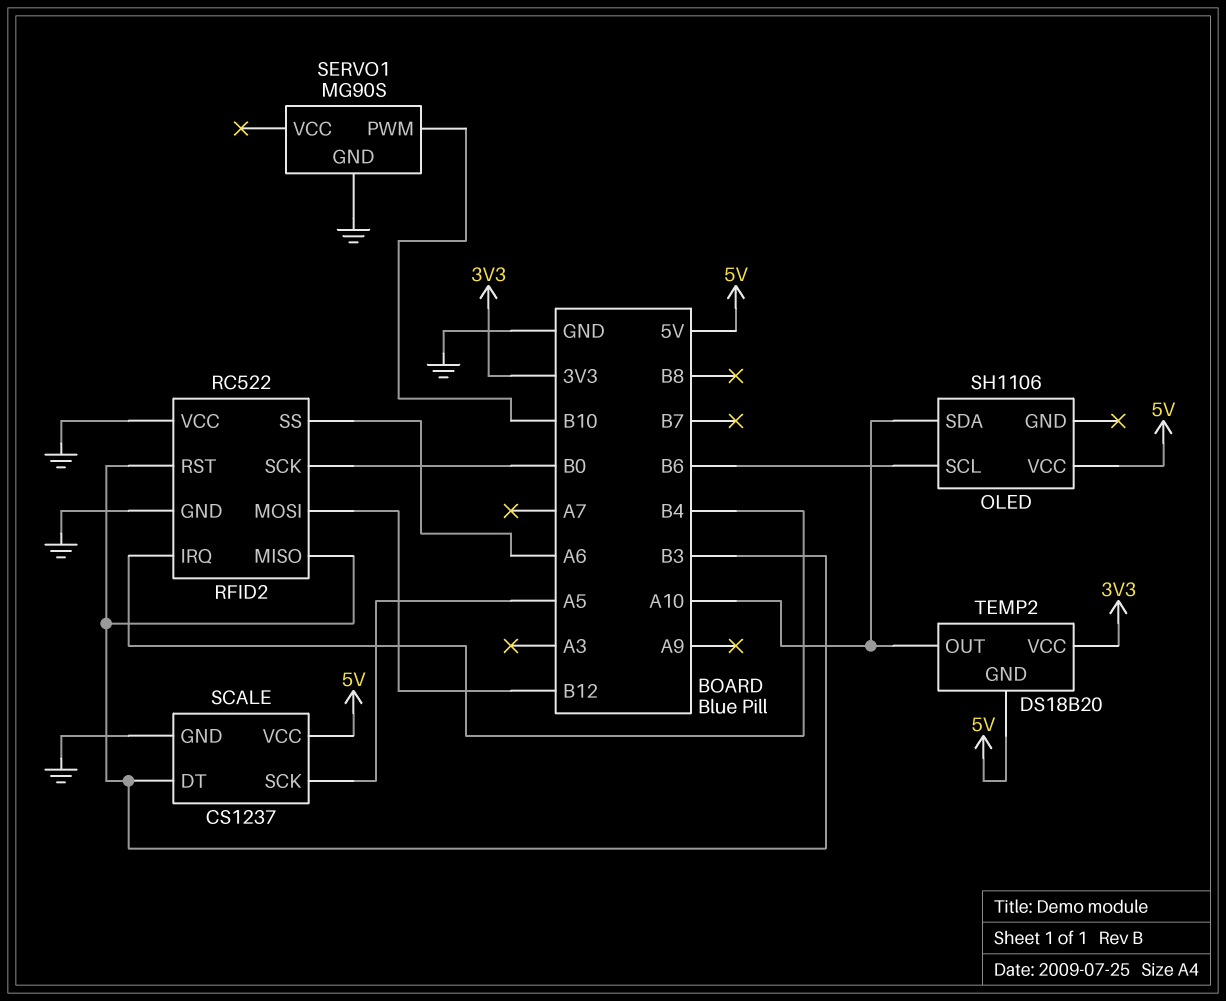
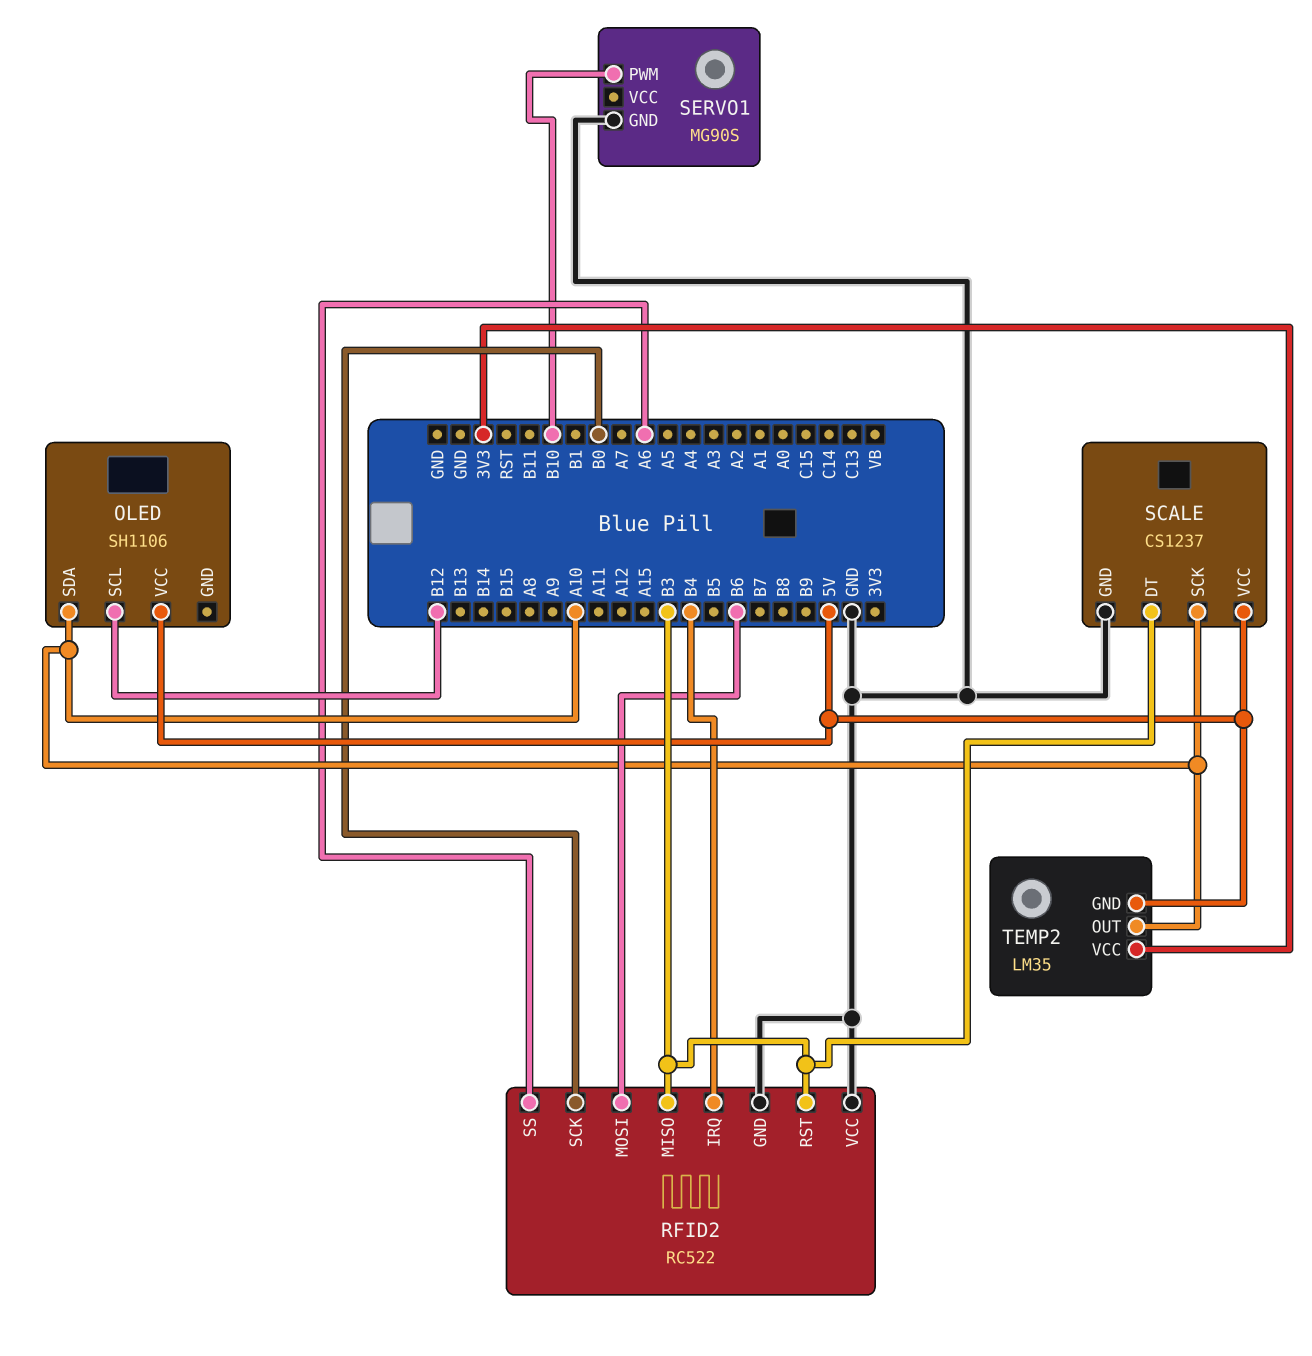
OLED pin SCL: B6 -> B12
RFID2 pin MOSI: B12 -> B6
SCALE pin SCK: A5 -> A10
TEMP2: DS18B20 -> LM35

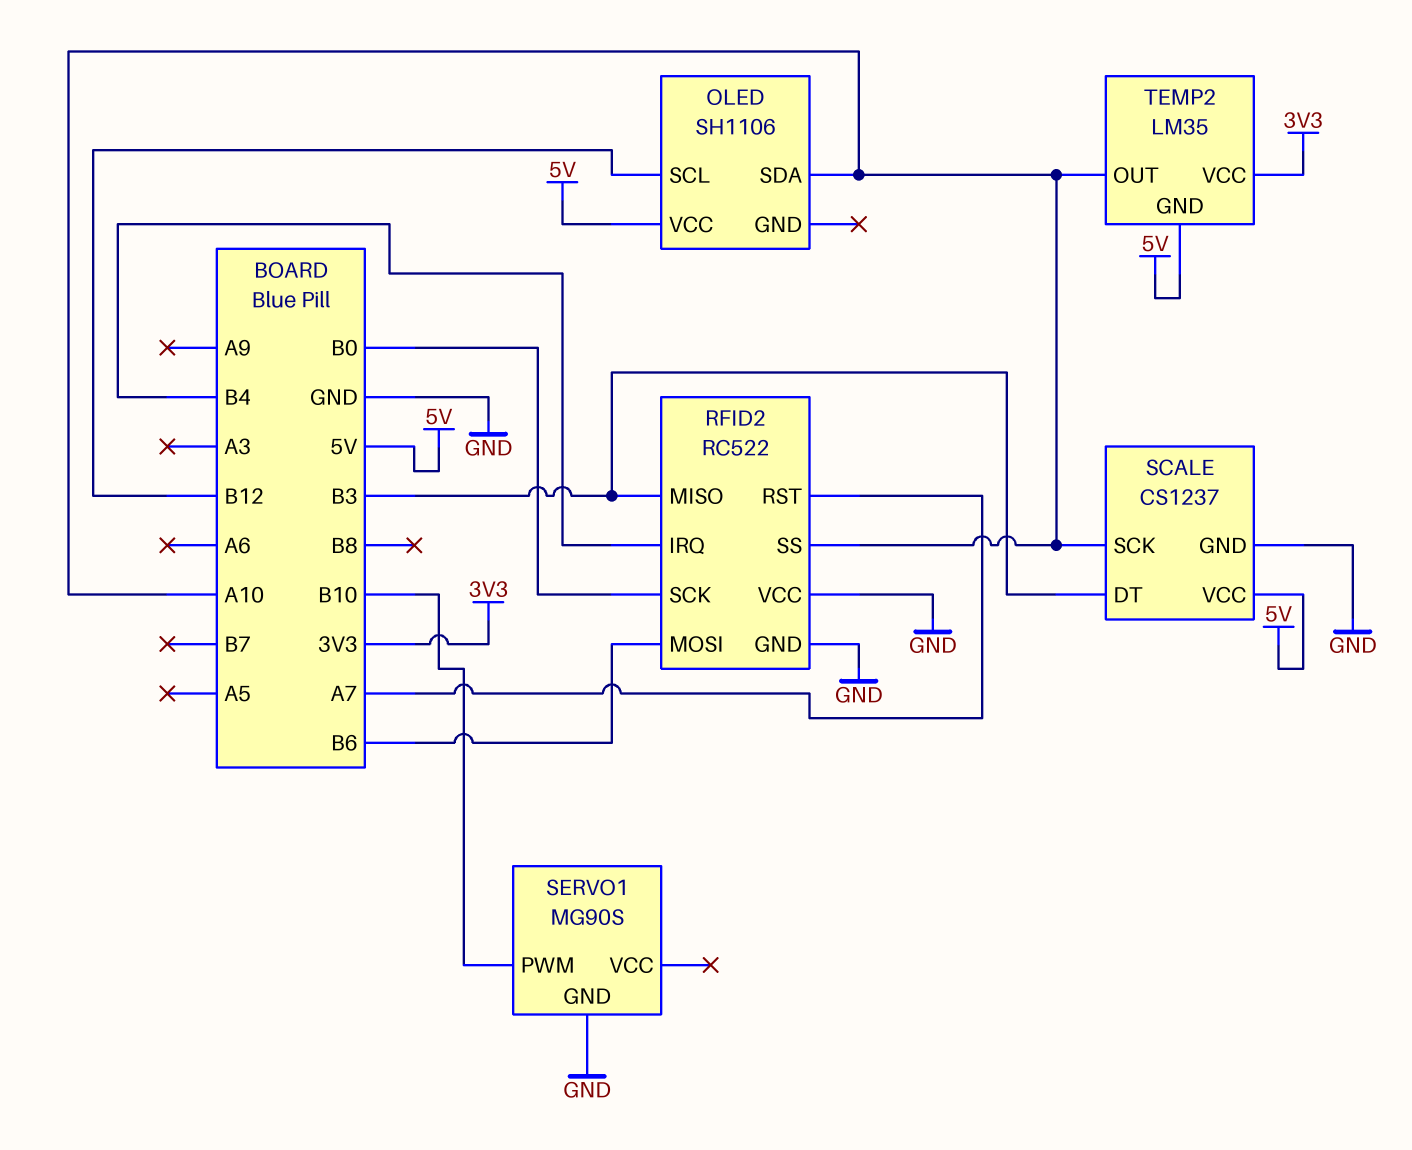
RFID2 pin RST: B3 -> A7
RFID2 pin SS: A6 -> A10

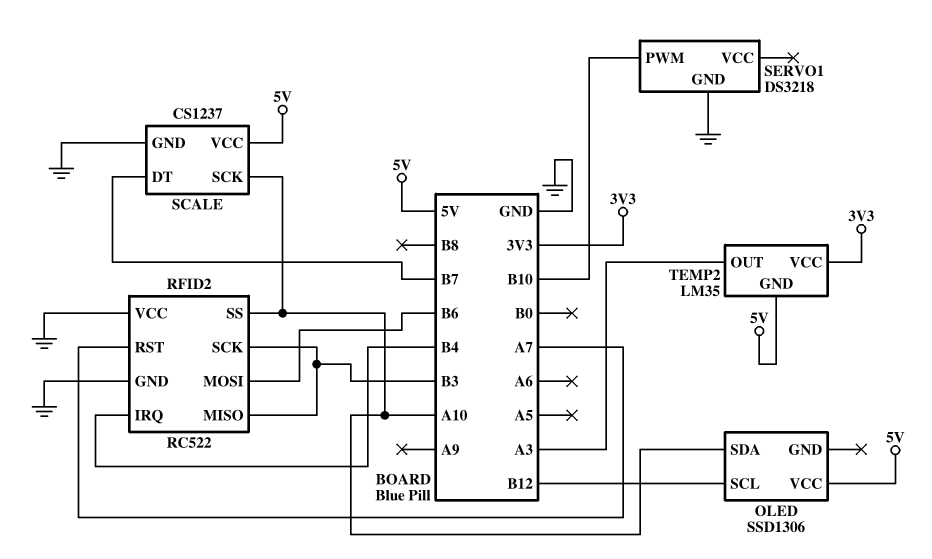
OLED: SH1106 -> SSD1306
RFID2 pin SCK: B0 -> B3
SCALE pin DT: B3 -> B7
SERVO1: MG90S -> DS3218
TEMP2 pin OUT: A10 -> A3

